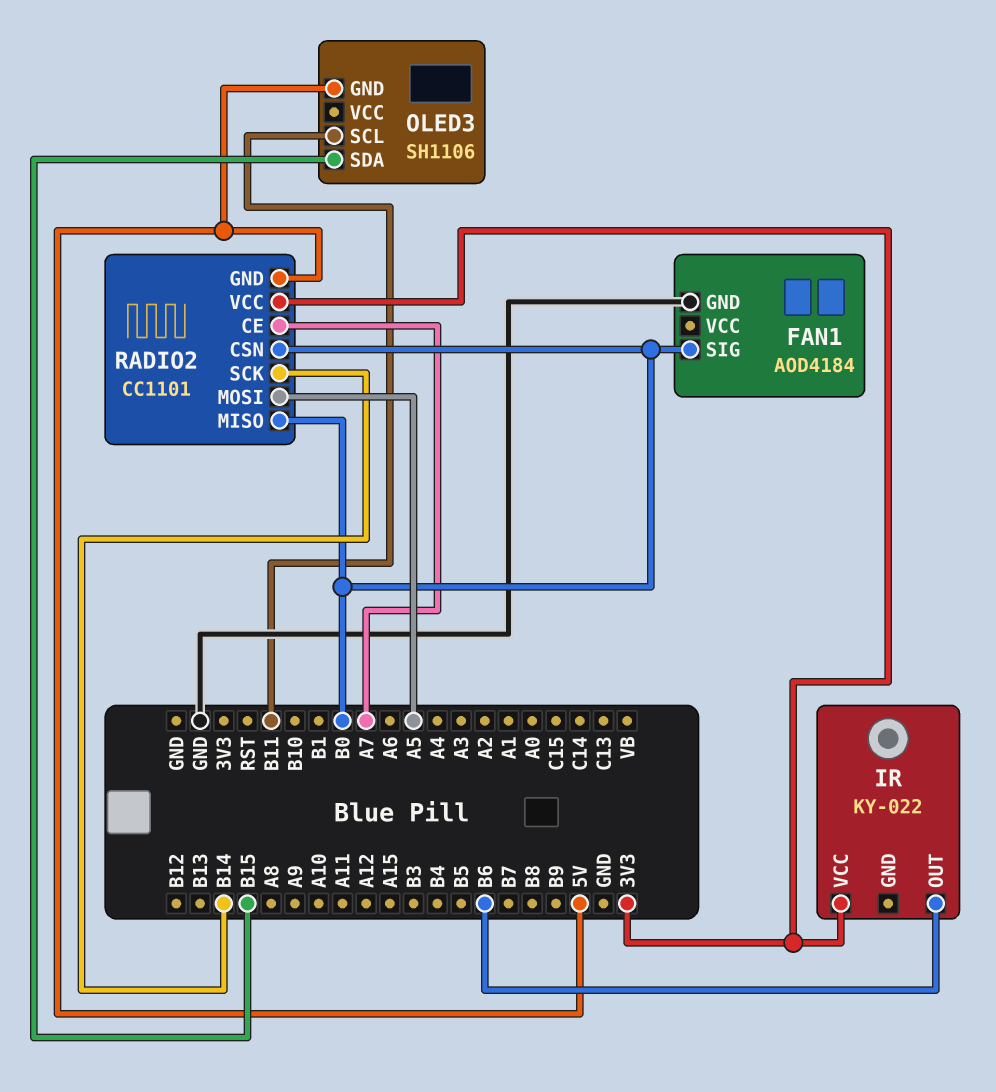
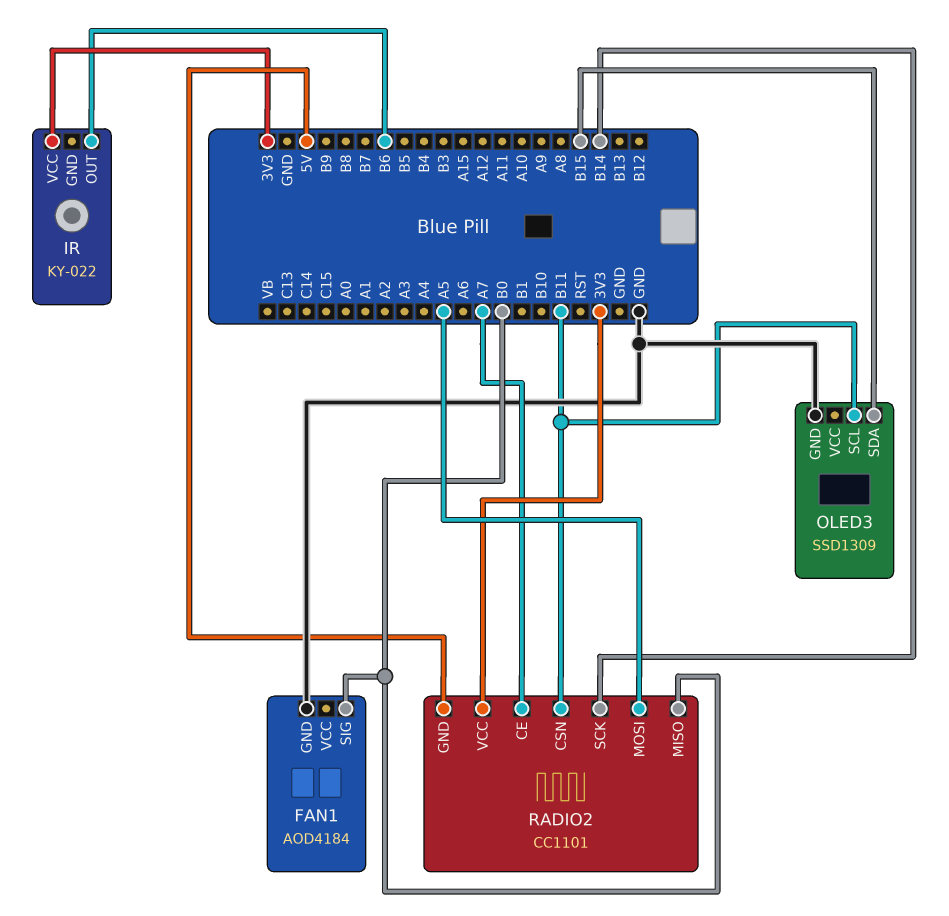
OLED3: SH1106 -> SSD1309
OLED3 pin GND: 5V -> GND
RADIO2 pin CSN: B0 -> B11

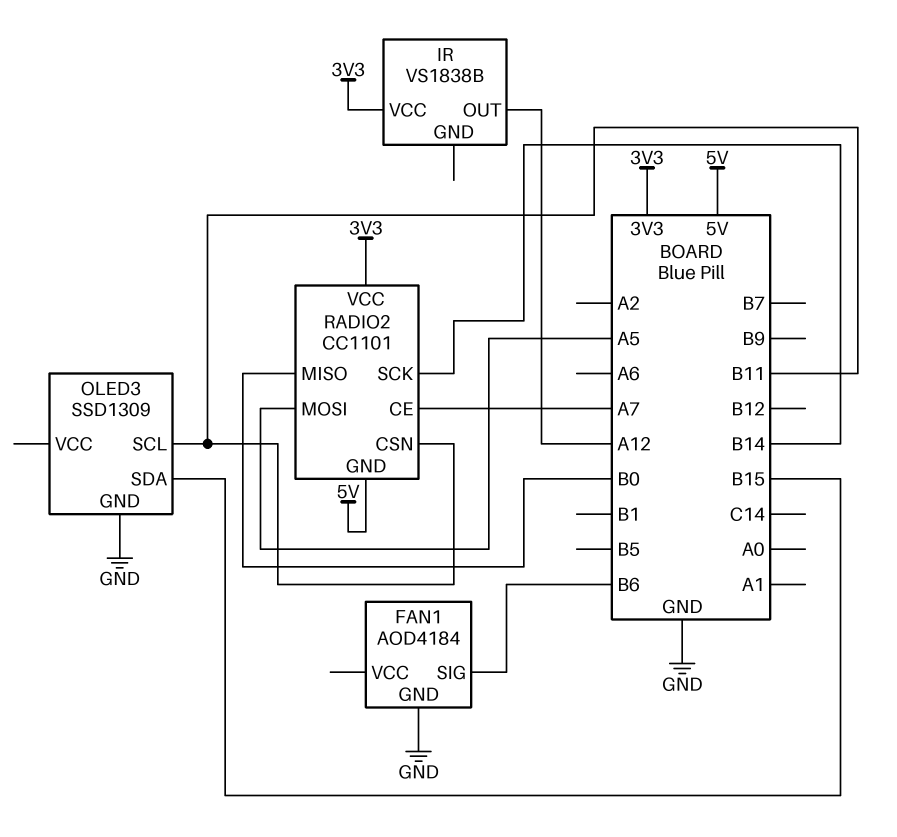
FAN1 pin SIG: B0 -> B6
IR: KY-022 -> VS1838B
IR pin OUT: B6 -> A12

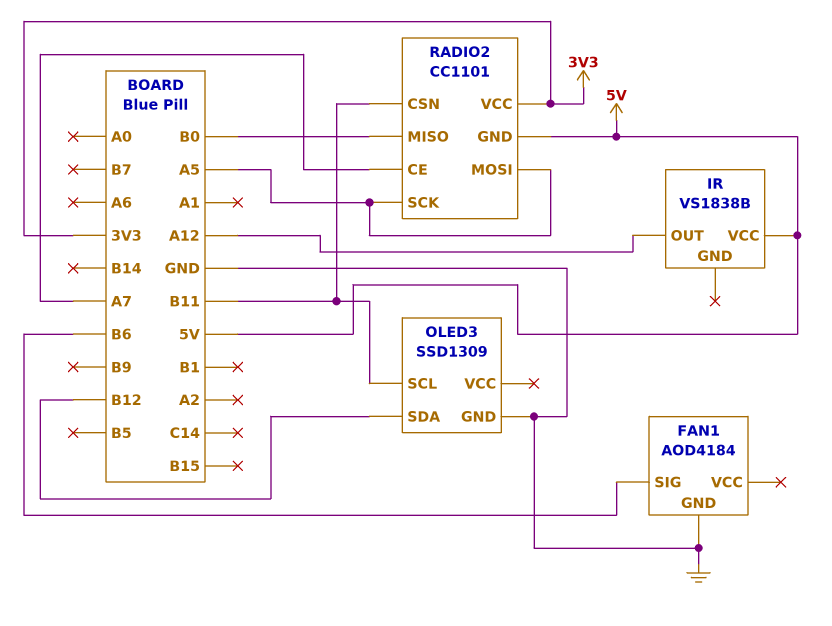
IR pin VCC: 3V3 -> 5V
OLED3 pin SDA: B15 -> B12
RADIO2 pin SCK: B14 -> A5

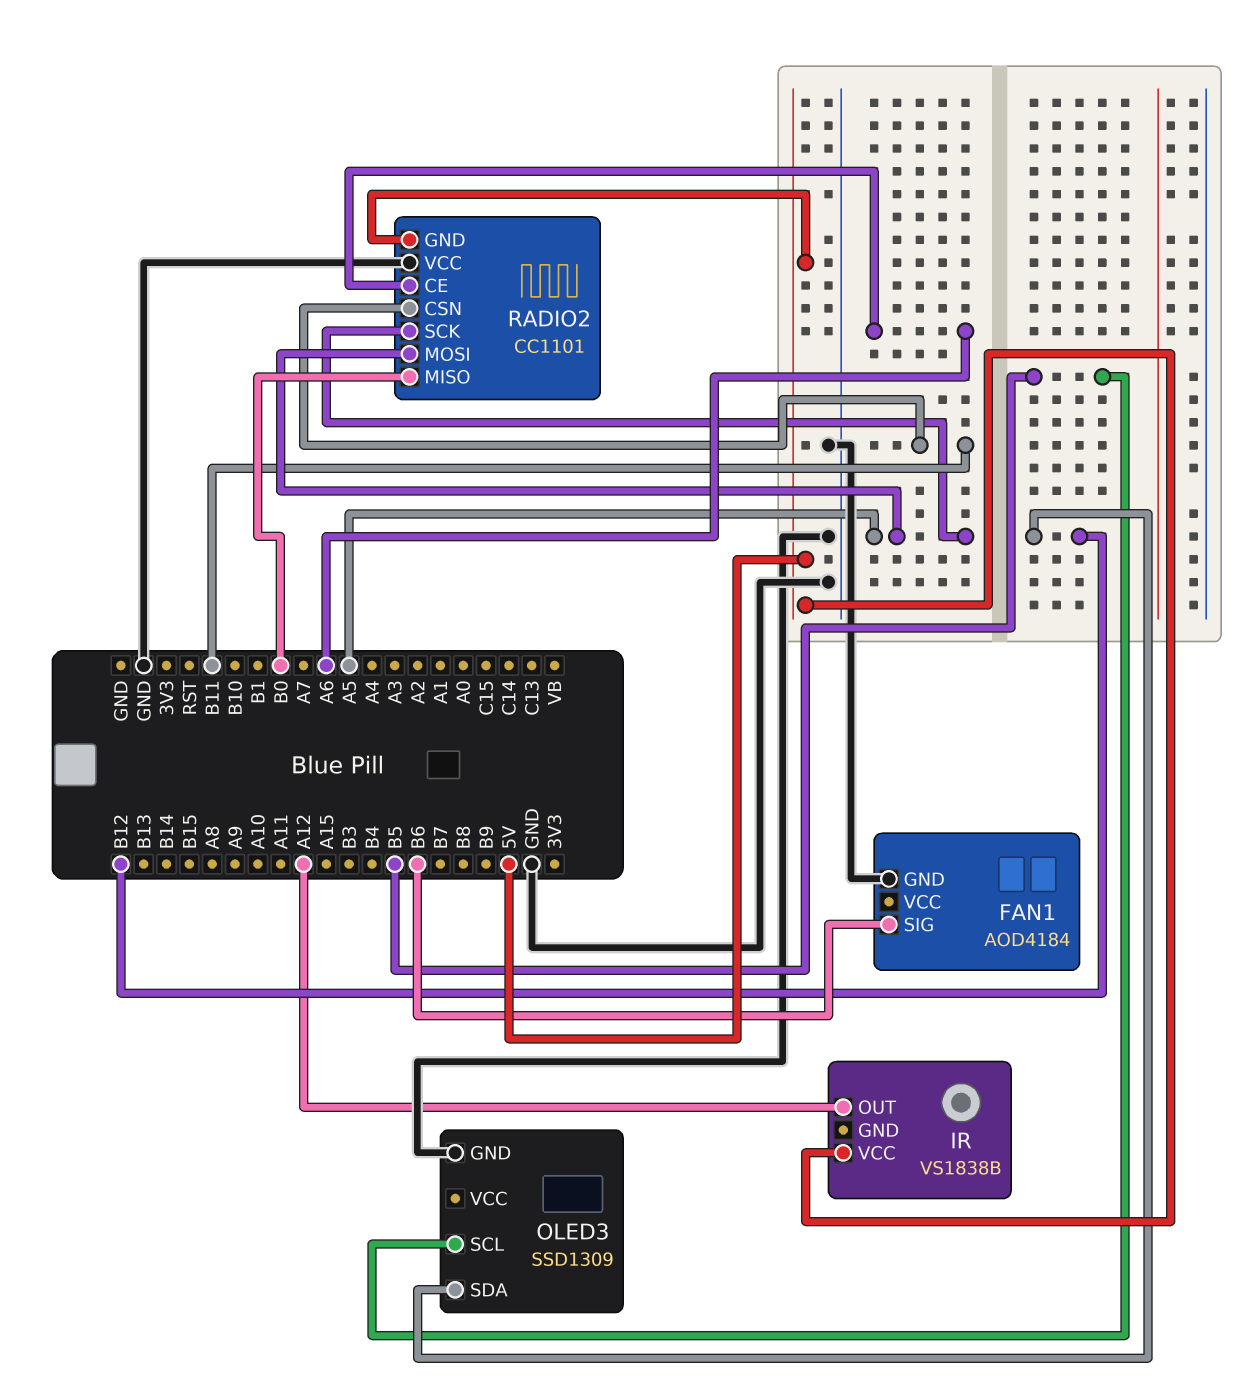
OLED3 pin SCL: B11 -> B5
RADIO2 pin CE: A7 -> A6
RADIO2 pin VCC: 3V3 -> GND

